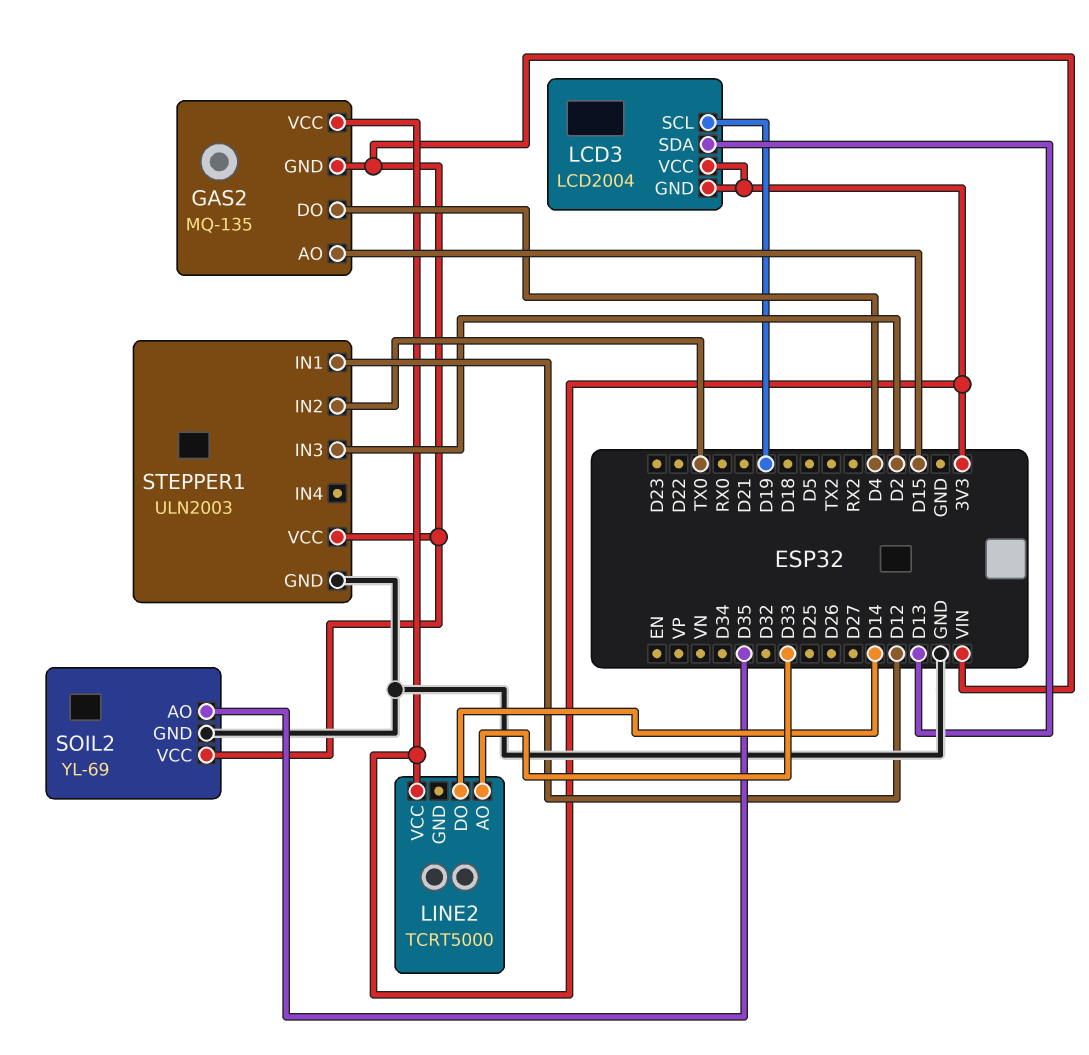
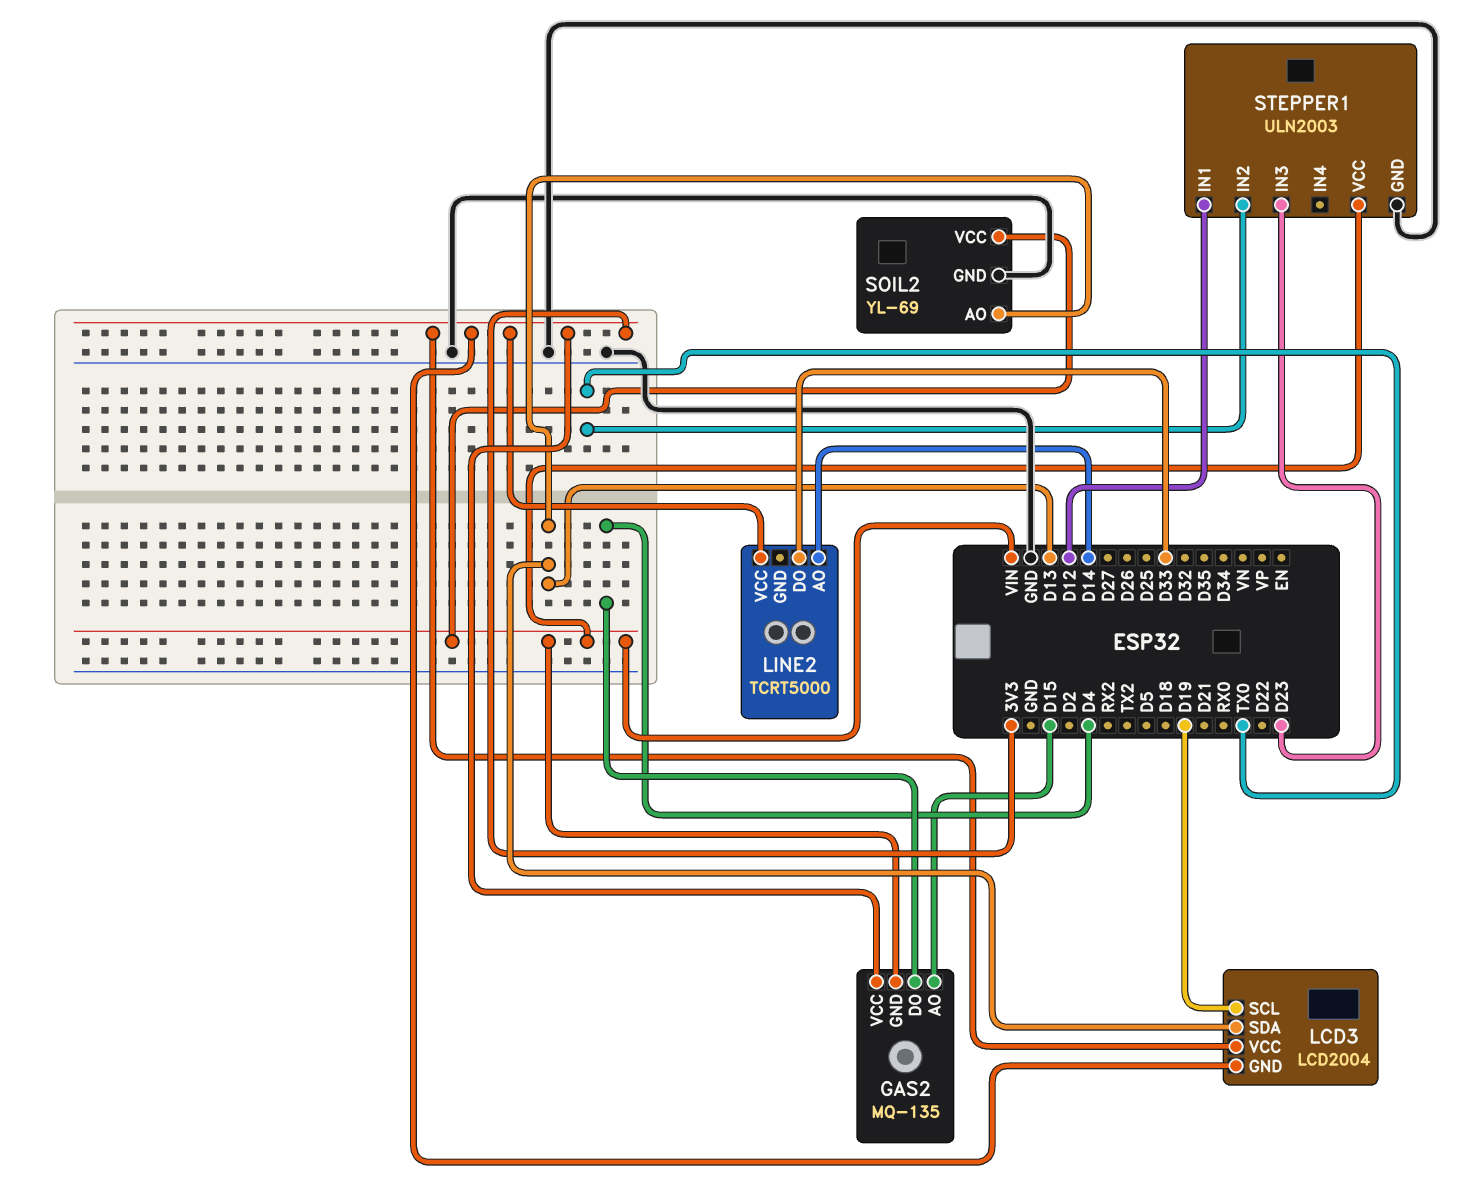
LINE2 pin AO: D33 -> D14
LINE2 pin DO: D14 -> D33
SOIL2 pin AO: D35 -> D13
STEPPER1 pin IN3: D2 -> D23

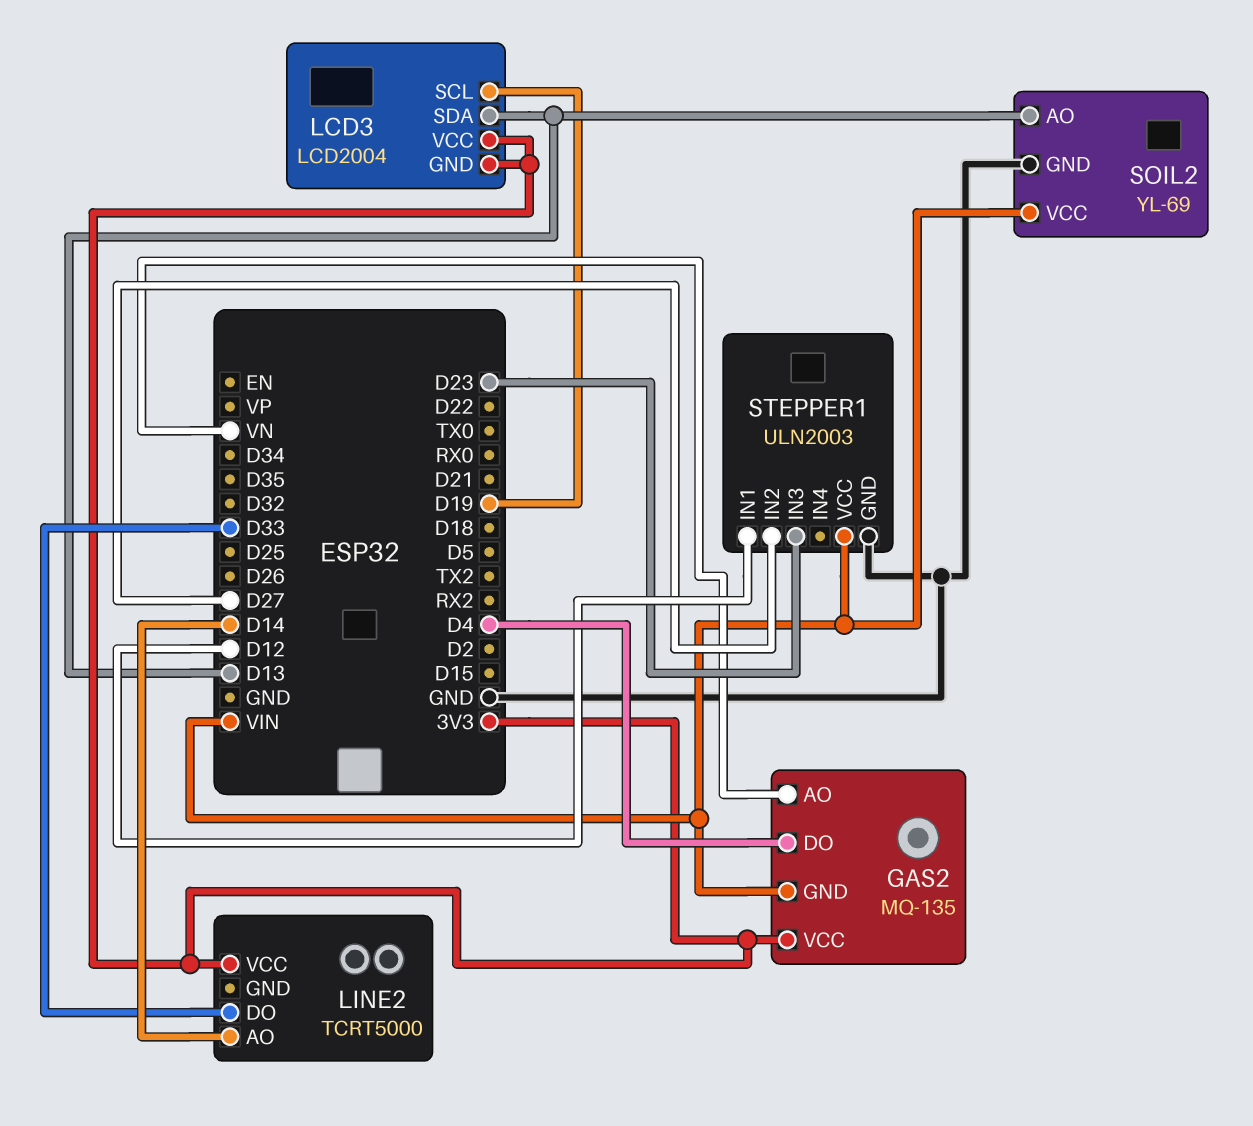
GAS2 pin AO: D15 -> VN
STEPPER1 pin IN2: TX0 -> D27

